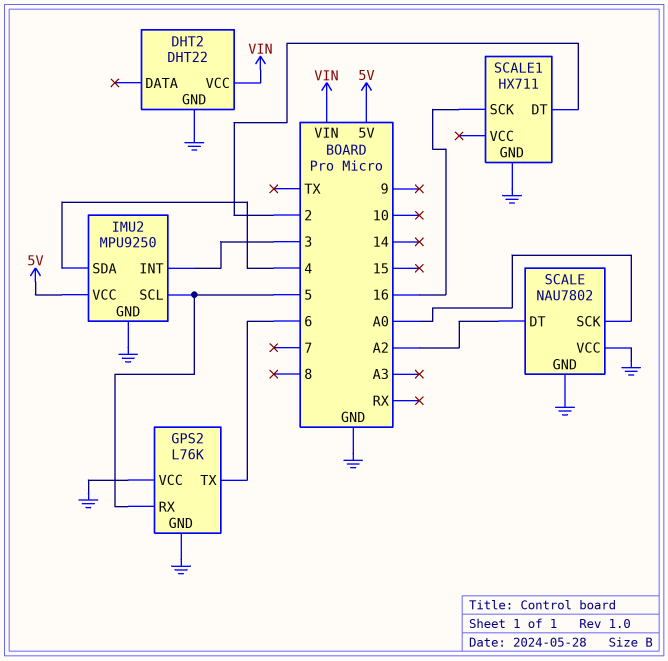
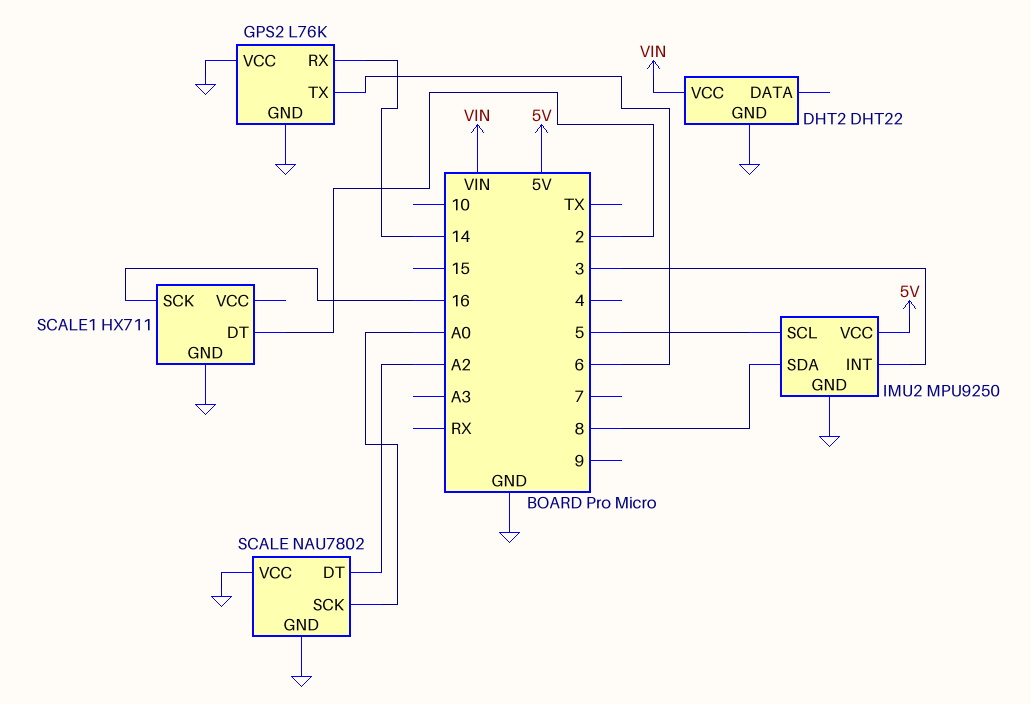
GPS2 pin RX: 5 -> 14
IMU2 pin SDA: 4 -> 8

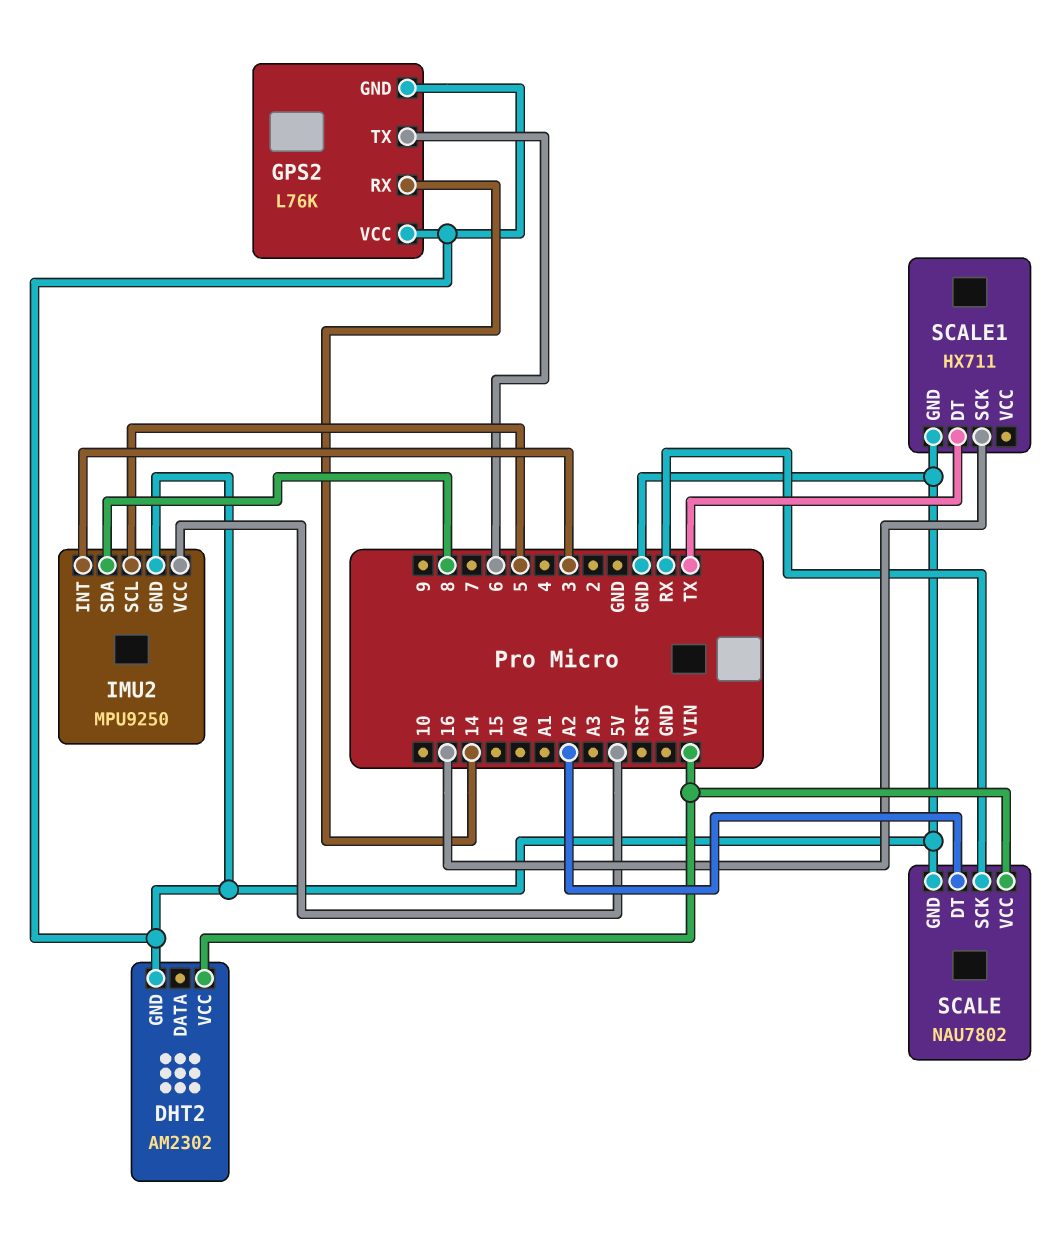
DHT2: DHT22 -> AM2302
SCALE pin SCK: A0 -> RX
SCALE pin VCC: GND -> VIN
SCALE1 pin DT: 2 -> TX

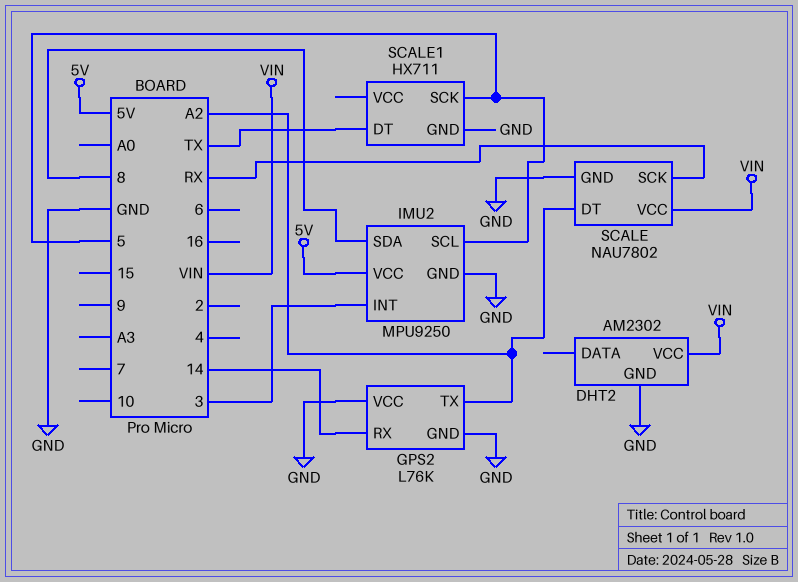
GPS2 pin TX: 6 -> A2
SCALE1 pin SCK: 16 -> 5

